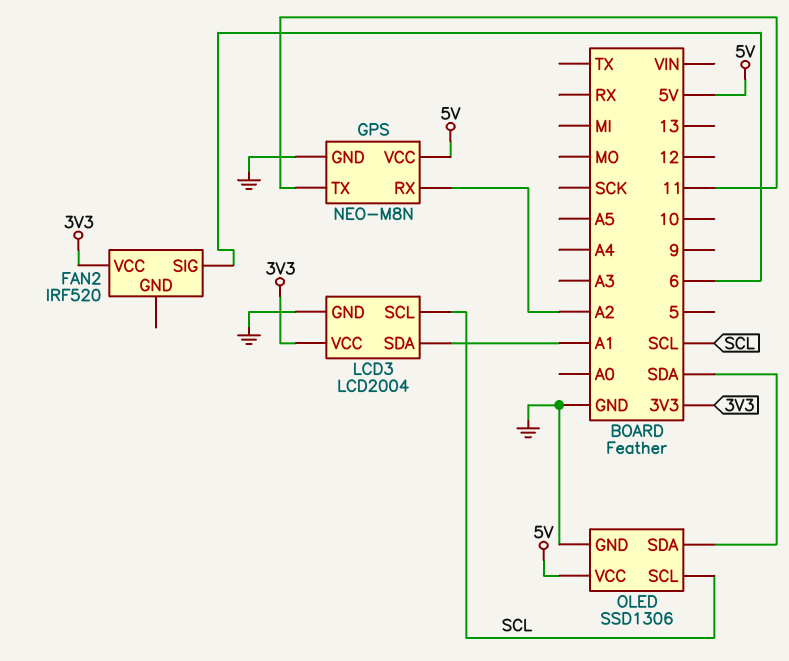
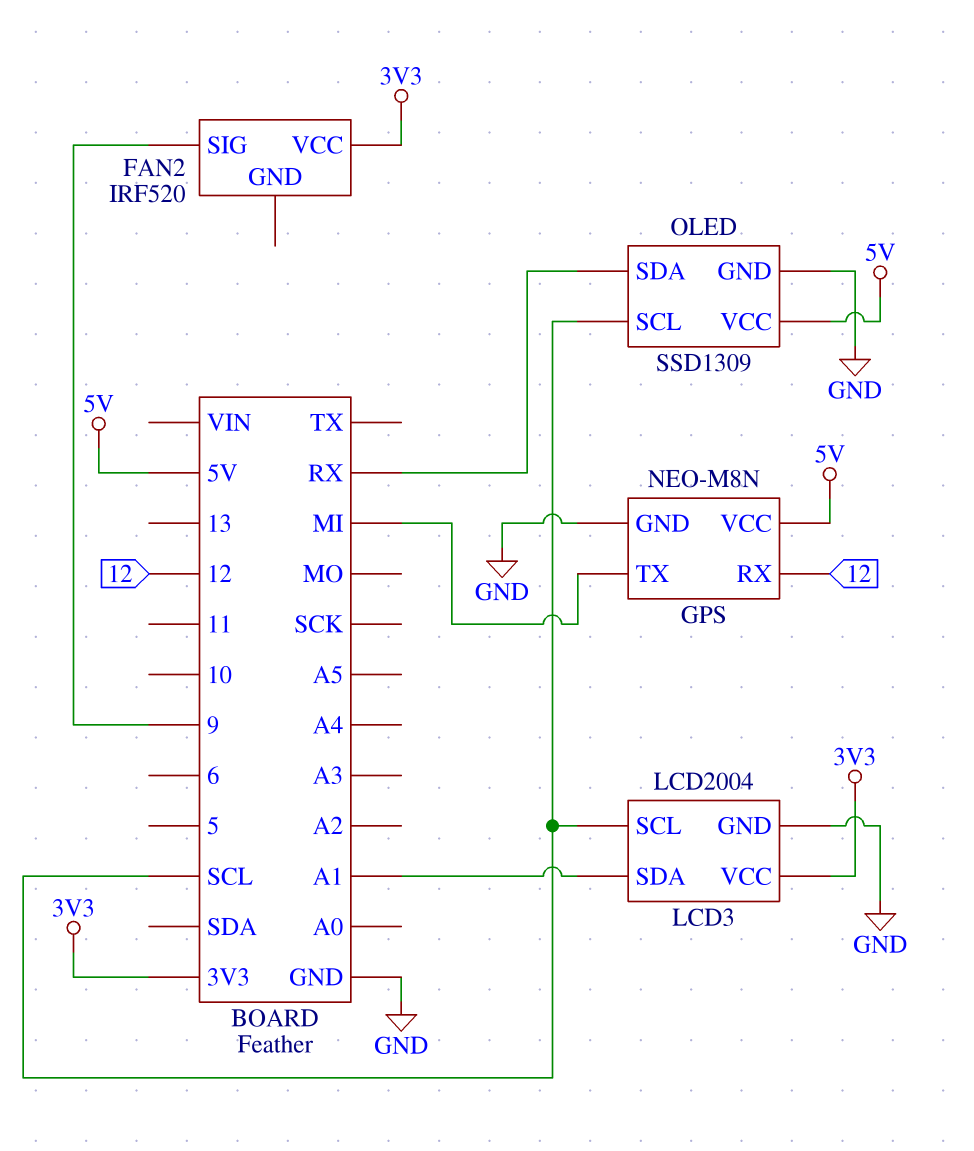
FAN2 pin SIG: 6 -> 9
GPS pin RX: A2 -> 12
GPS pin TX: 11 -> MI
OLED: SSD1306 -> SSD1309
OLED pin SDA: SDA -> RX

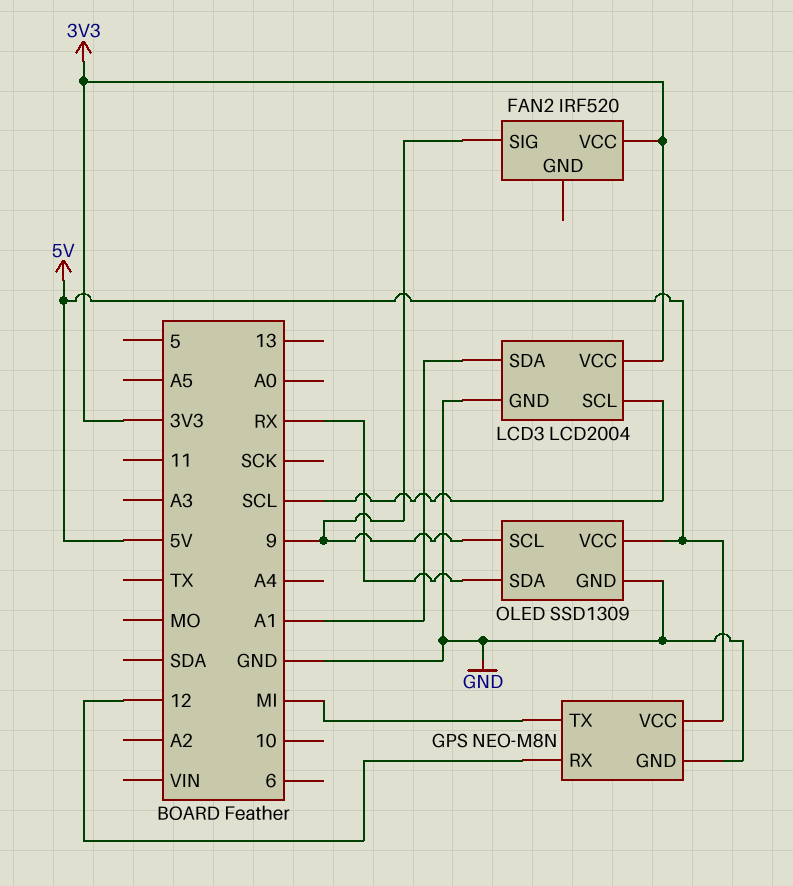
OLED pin SCL: SCL -> 9

